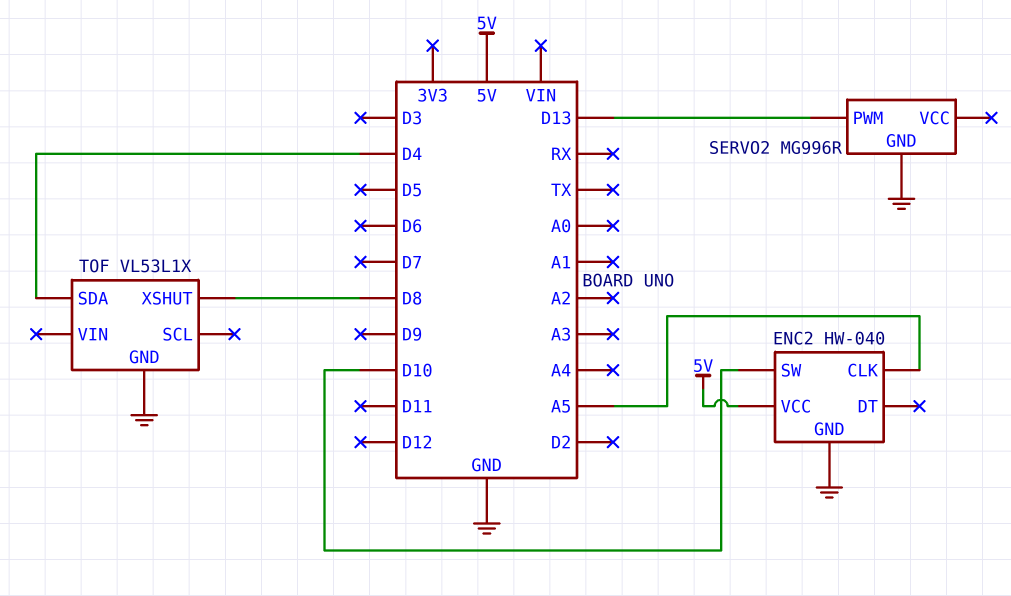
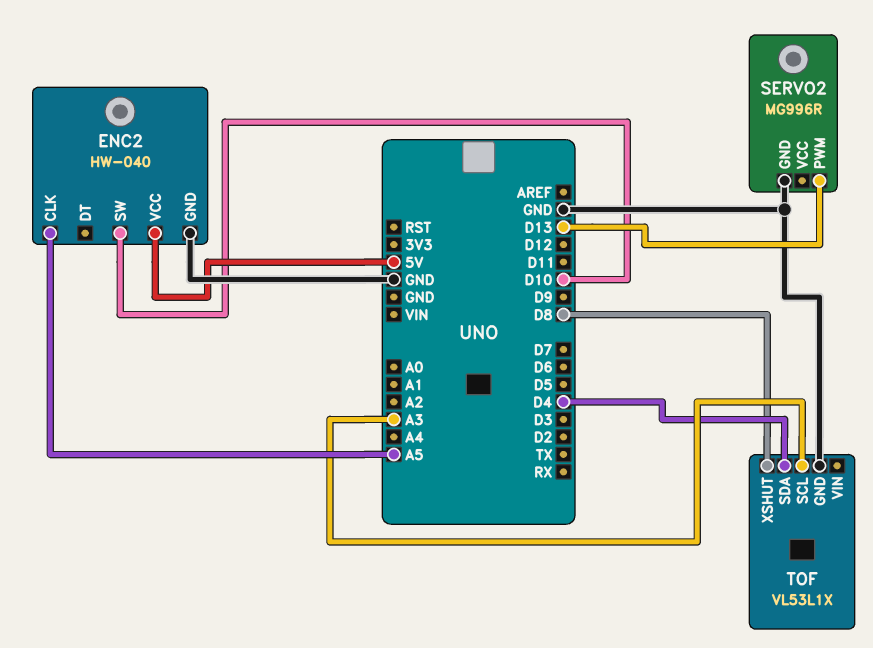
TOF pin SCL: none -> A3

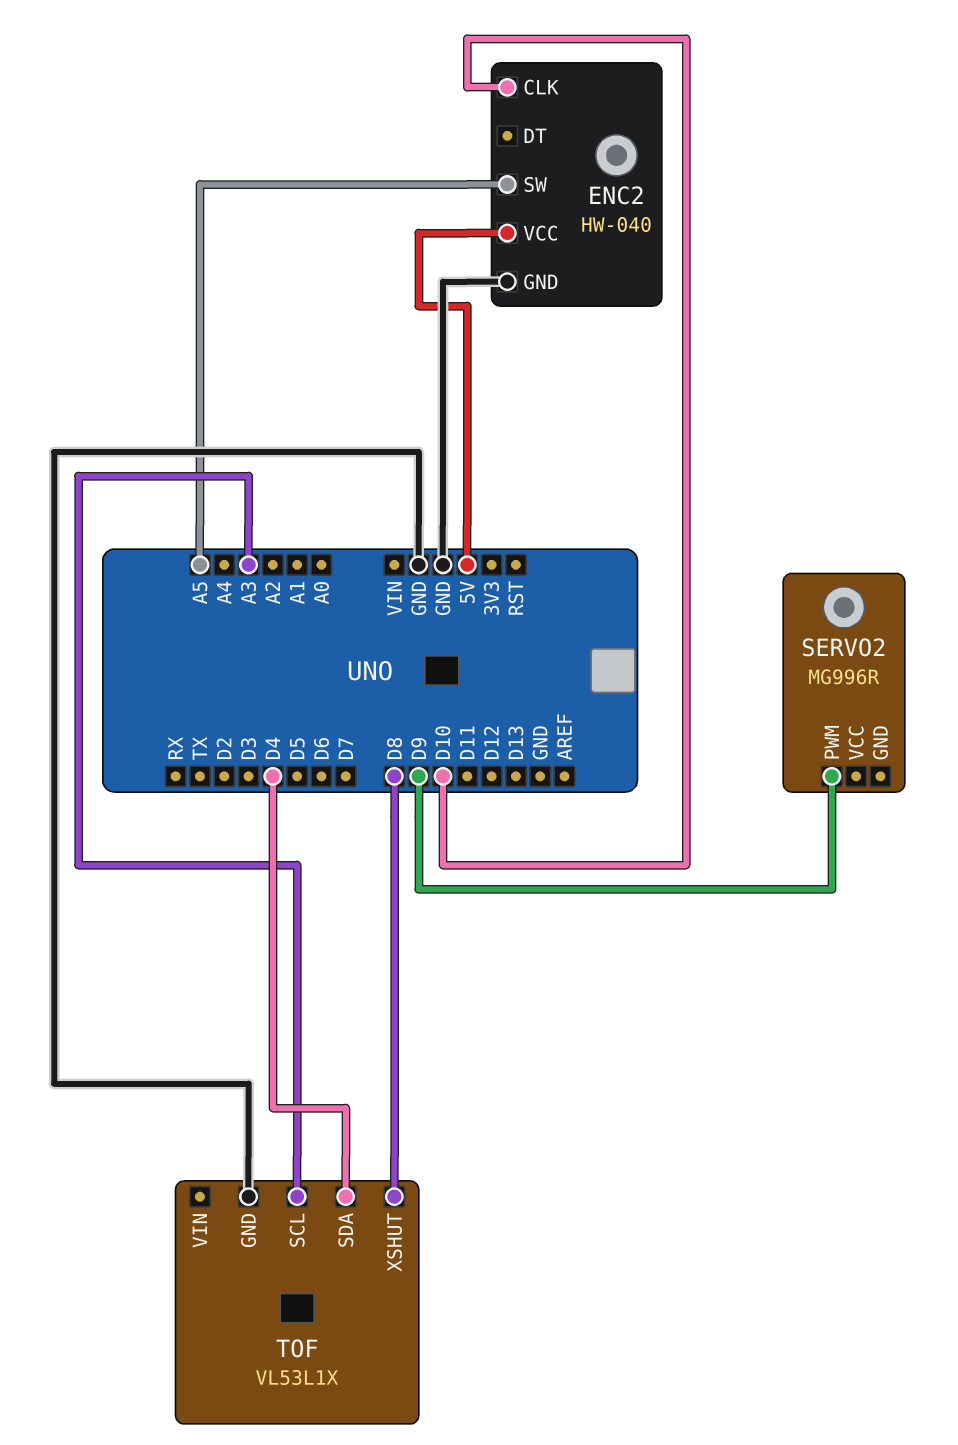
ENC2 pin CLK: A5 -> D10
ENC2 pin SW: D10 -> A5
SERVO2 pin GND: GND -> none
SERVO2 pin PWM: D13 -> D9

